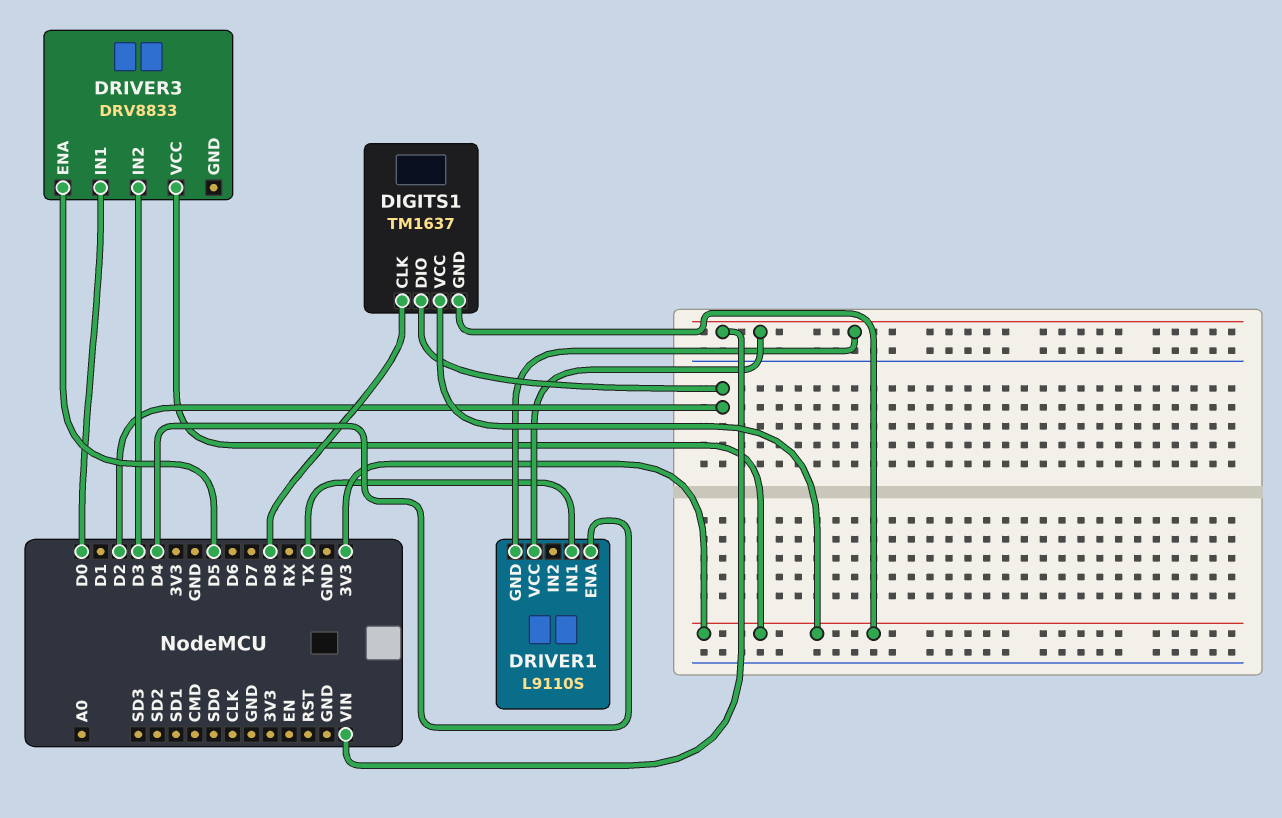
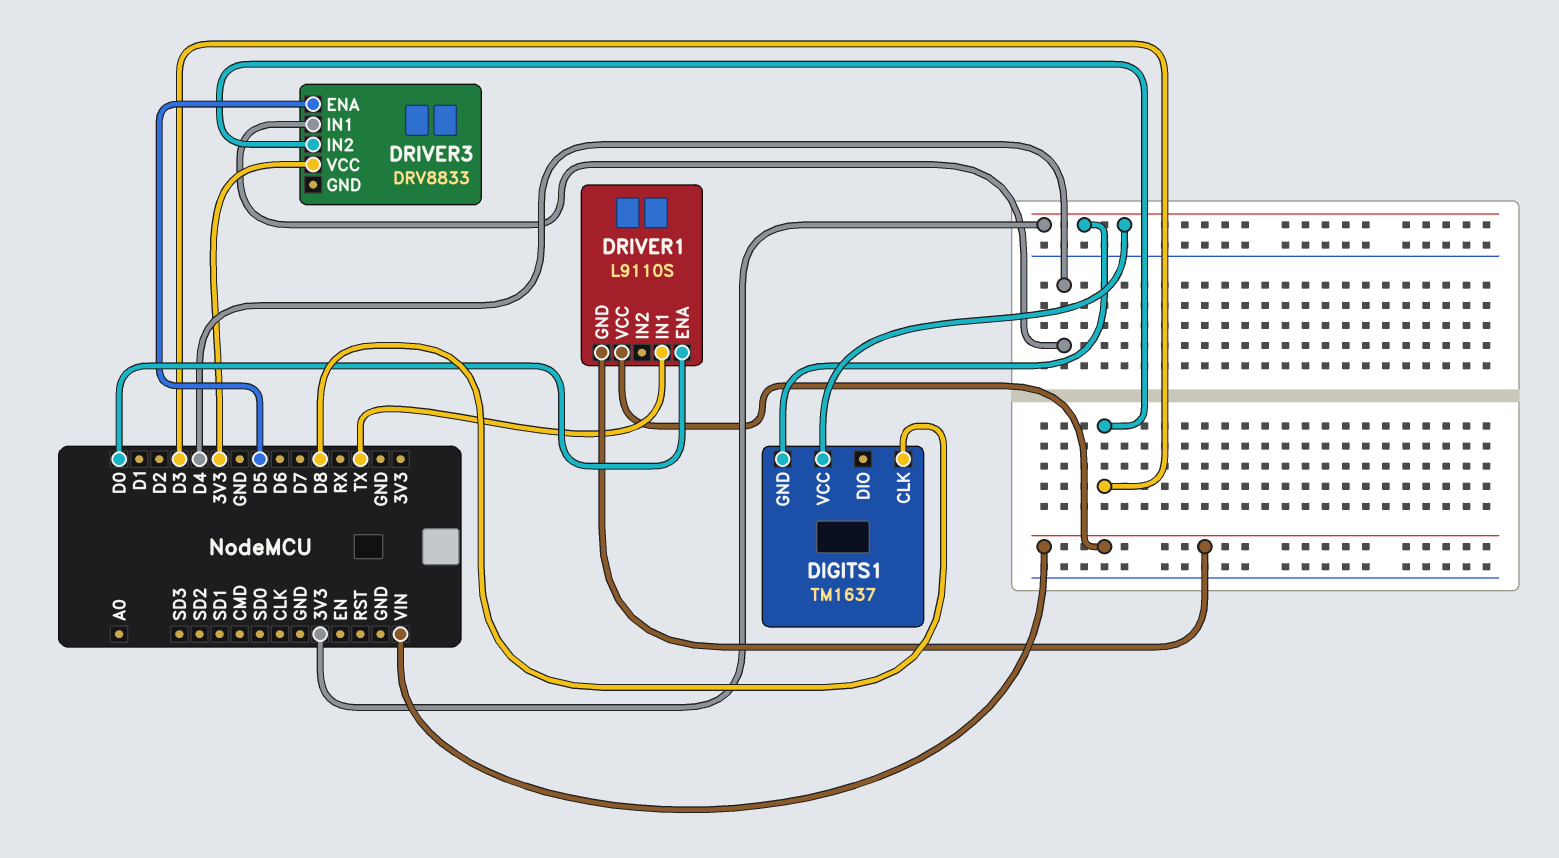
DIGITS1 pin DIO: D2 -> none
DRIVER1 pin ENA: D4 -> D0
DRIVER3 pin IN1: D0 -> D4

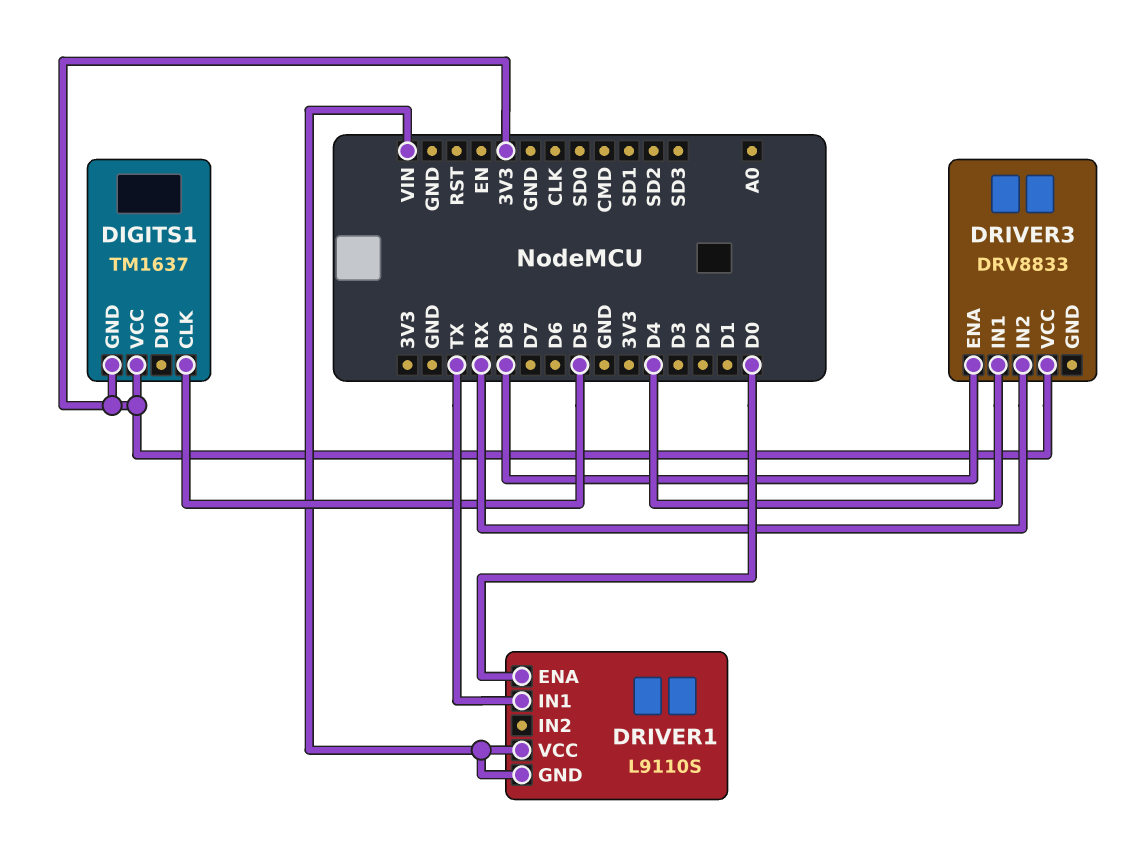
DIGITS1 pin CLK: D8 -> D5
DRIVER3 pin ENA: D5 -> D8
DRIVER3 pin IN2: D3 -> RX

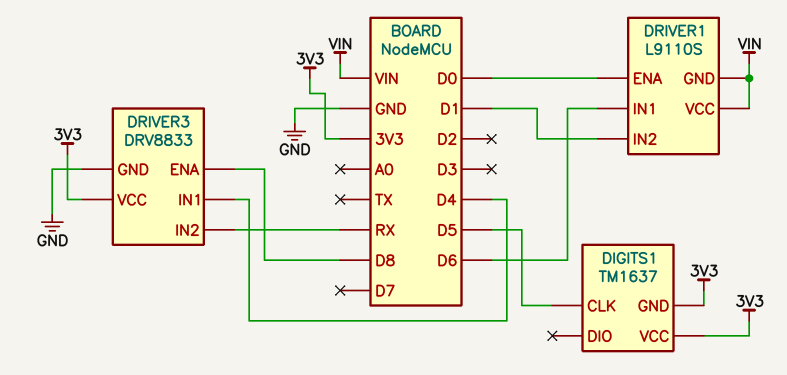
DRIVER1 pin IN1: TX -> D6
DRIVER1 pin IN2: none -> D1
DRIVER3 pin GND: none -> GND

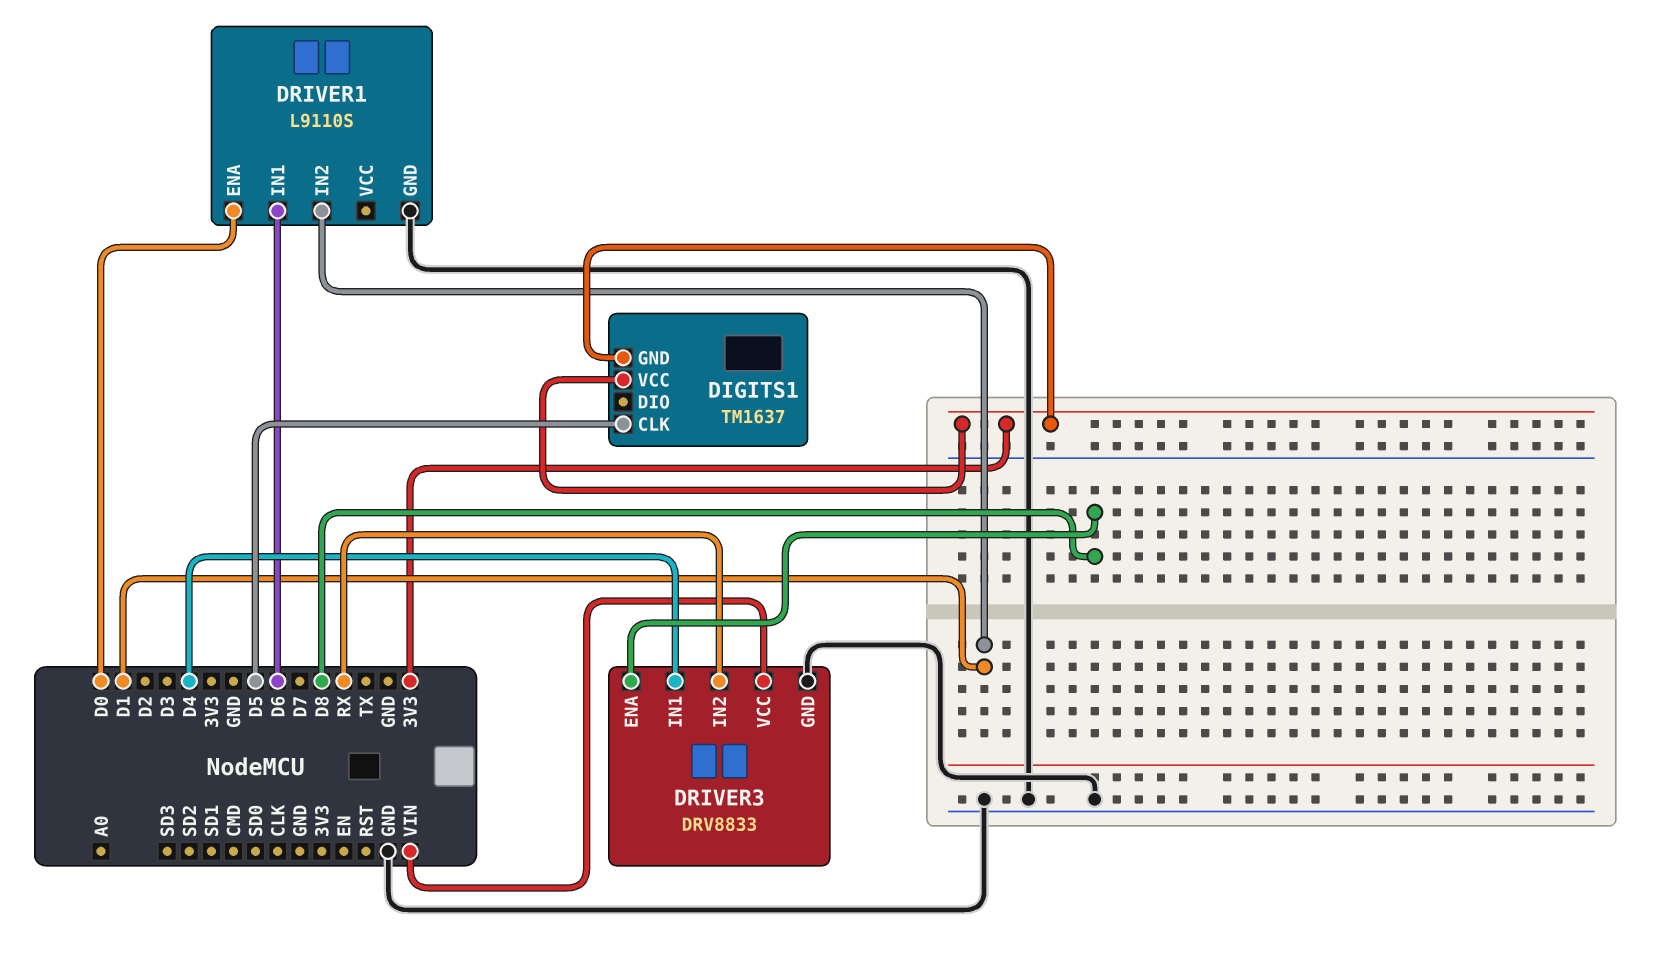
DRIVER1 pin GND: VIN -> GND
DRIVER1 pin VCC: VIN -> none
DRIVER3 pin VCC: 3V3 -> VIN

